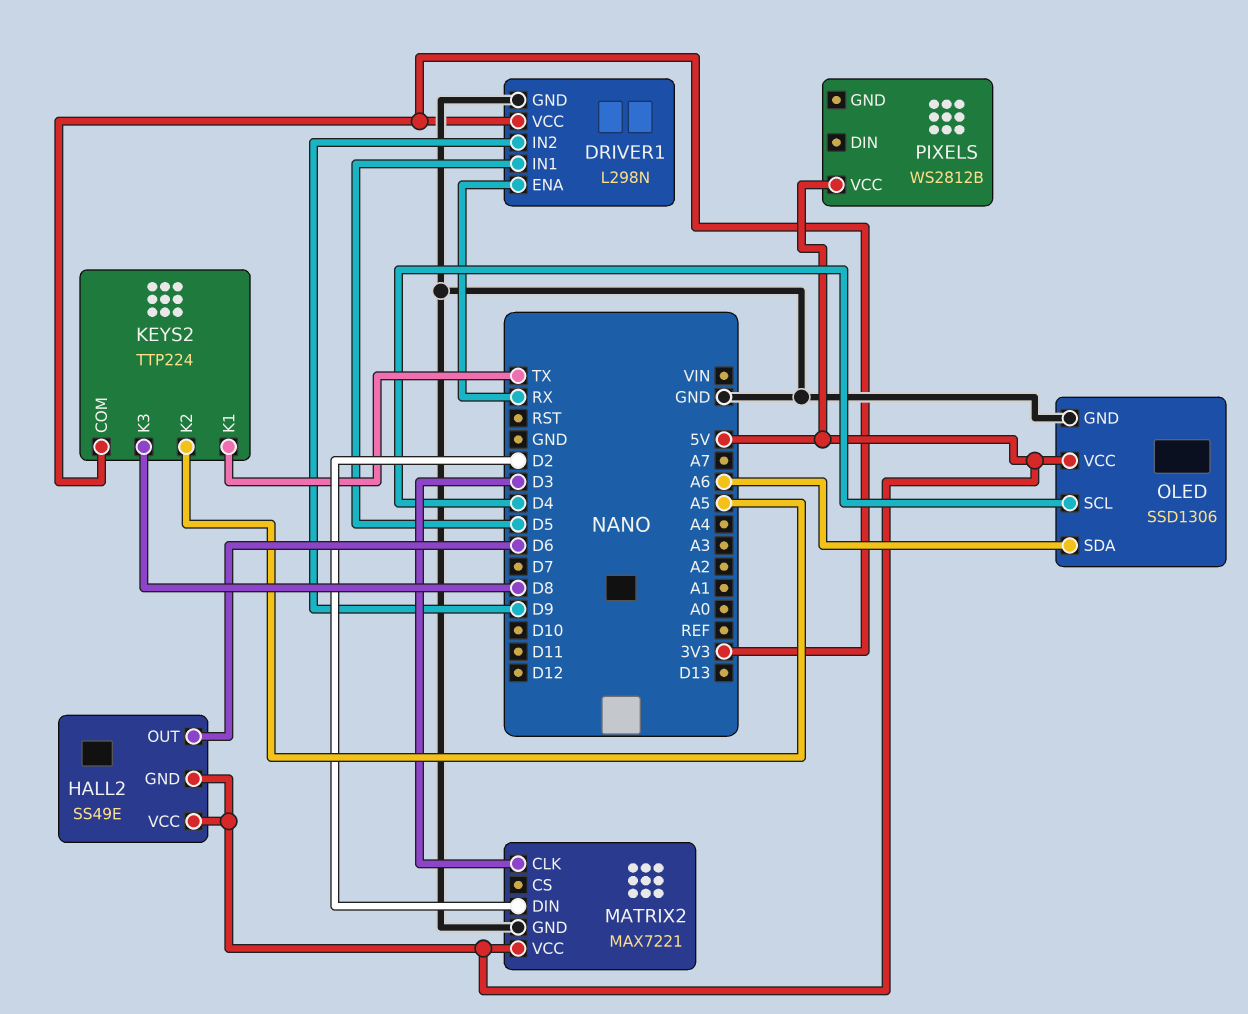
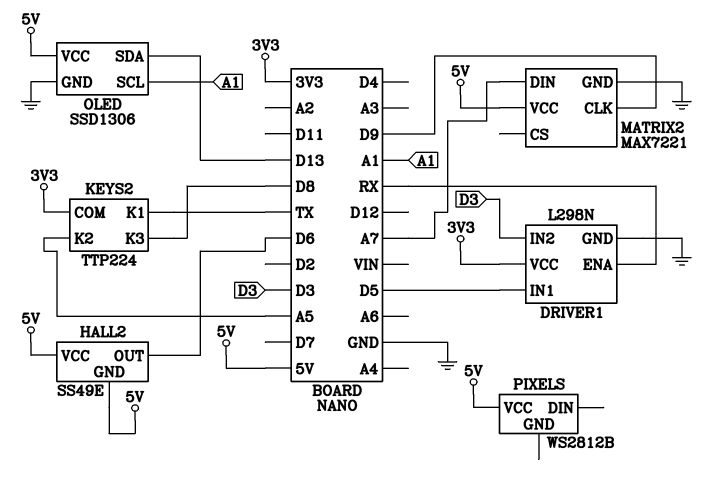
DRIVER1 pin IN2: D9 -> D3
MATRIX2 pin CLK: D3 -> D9
MATRIX2 pin DIN: D2 -> A7
OLED pin SCL: D4 -> A1
OLED pin SDA: A6 -> D13

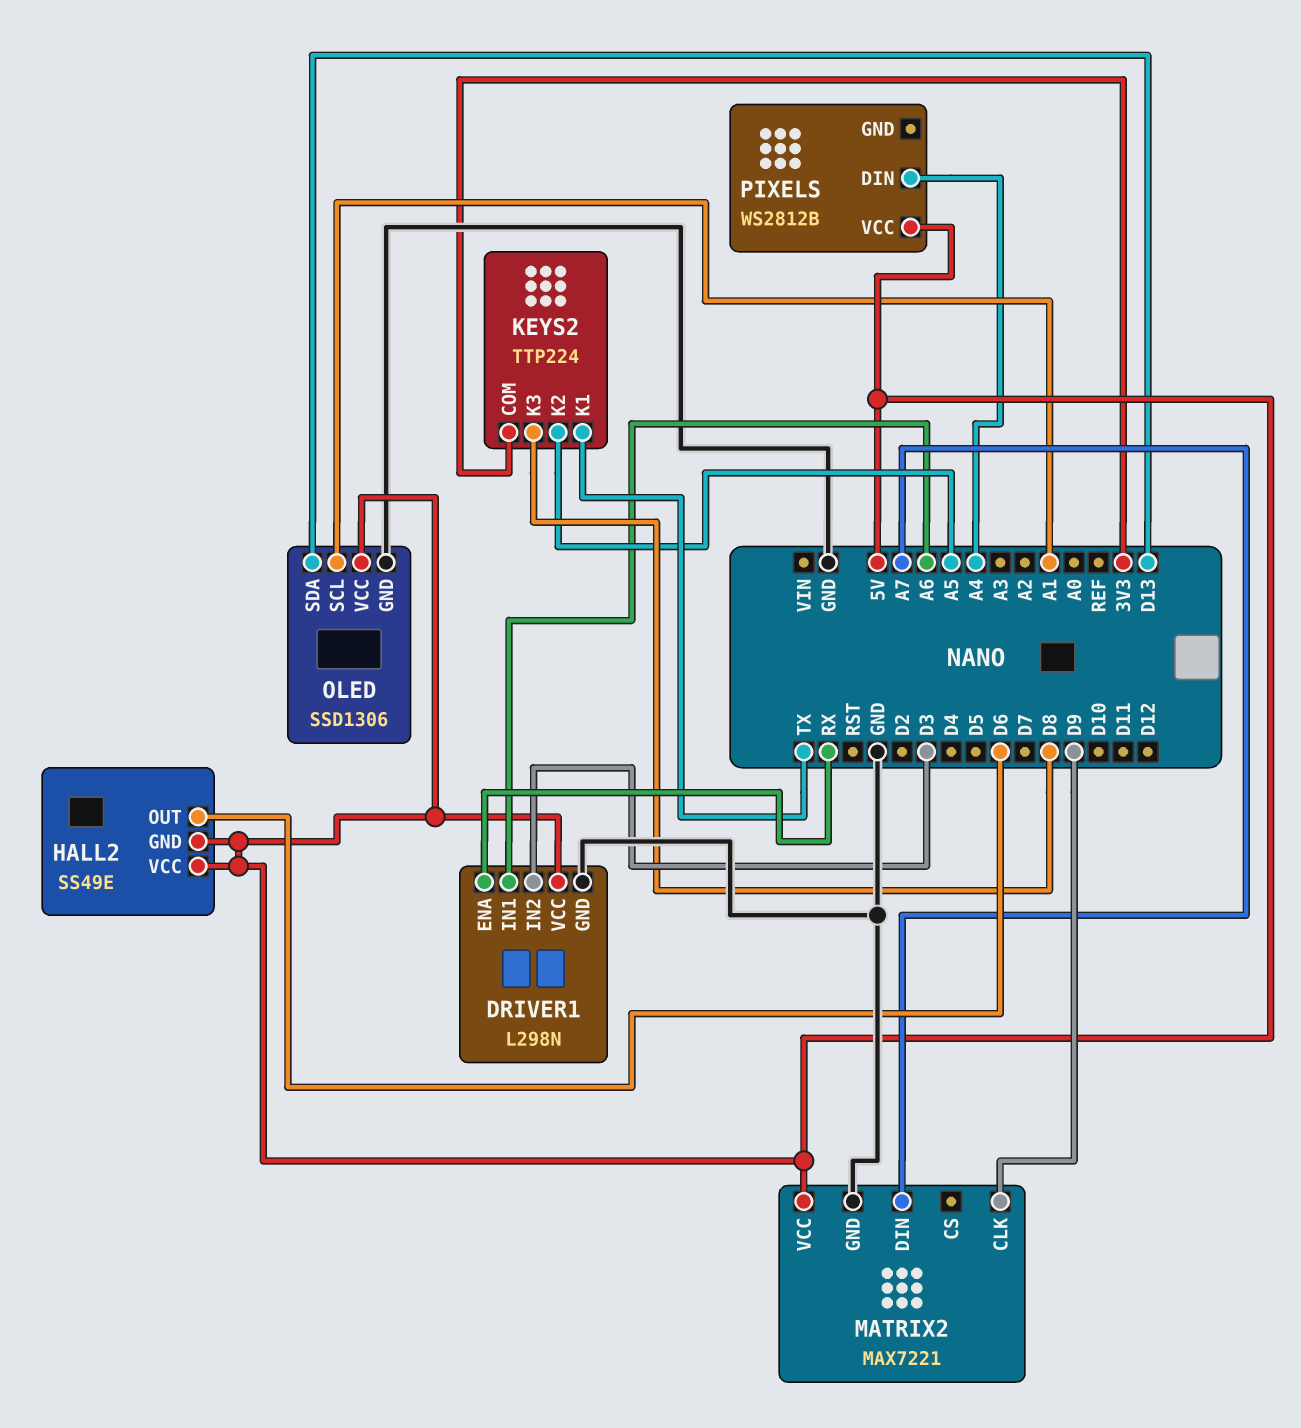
DRIVER1 pin IN1: D5 -> A6
DRIVER1 pin VCC: 3V3 -> 5V
PIXELS pin DIN: none -> A4

